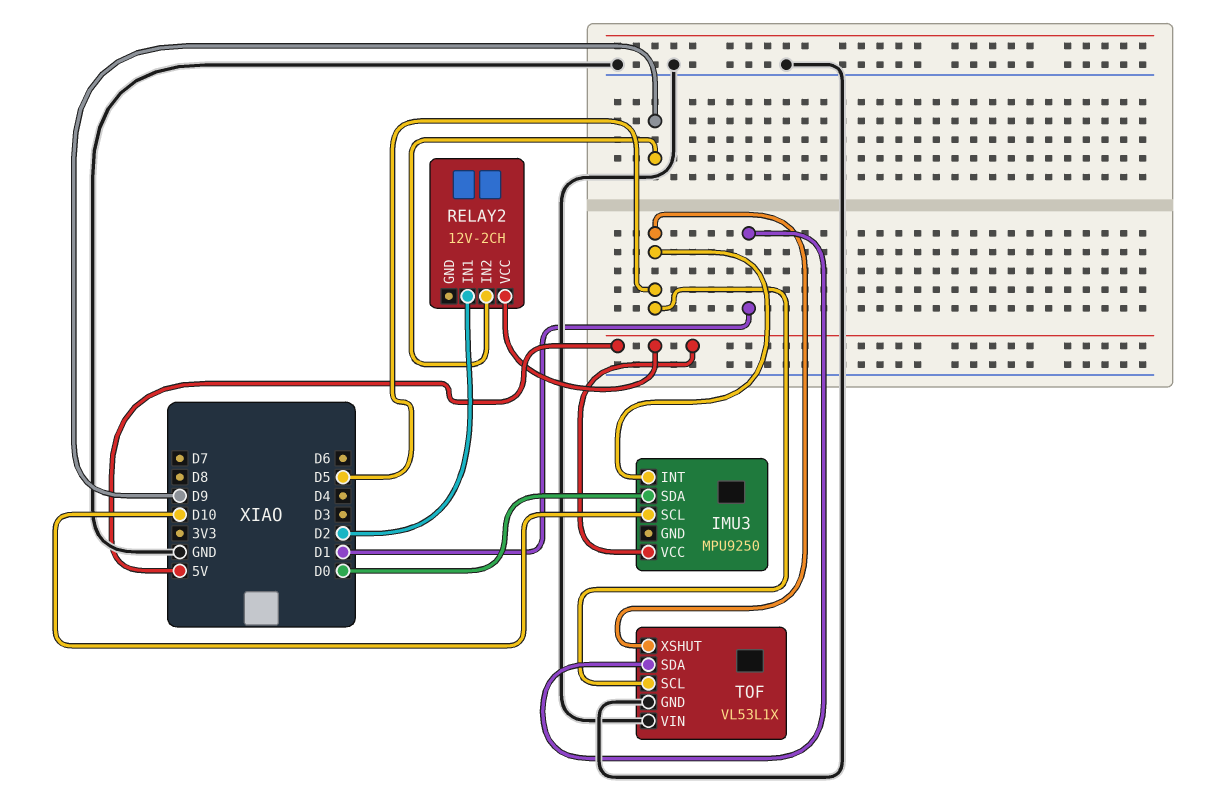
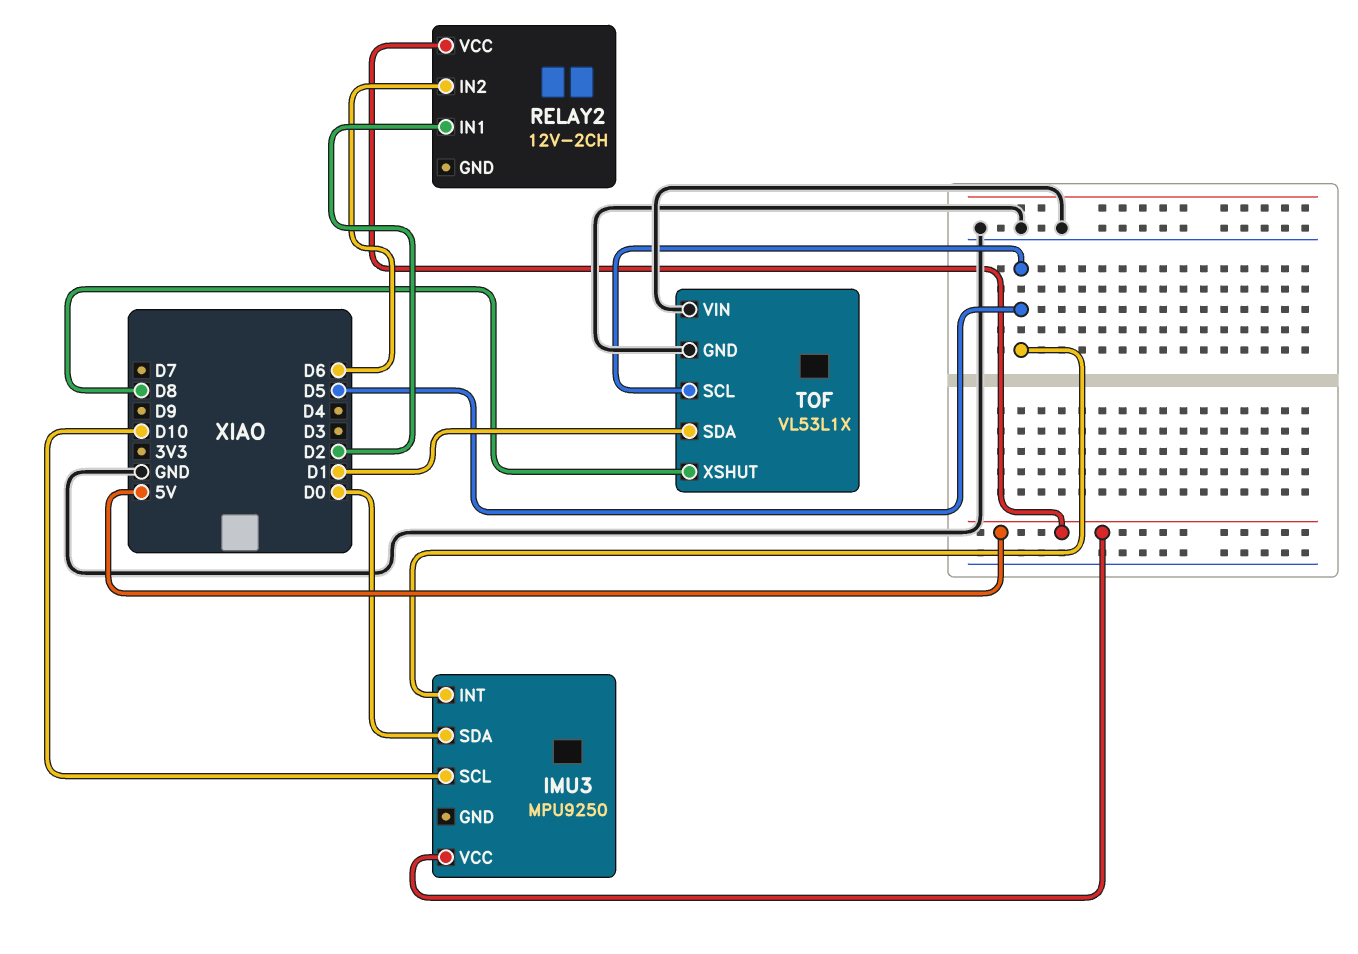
RELAY2 pin IN2: D9 -> D6
TOF pin XSHUT: D5 -> D8

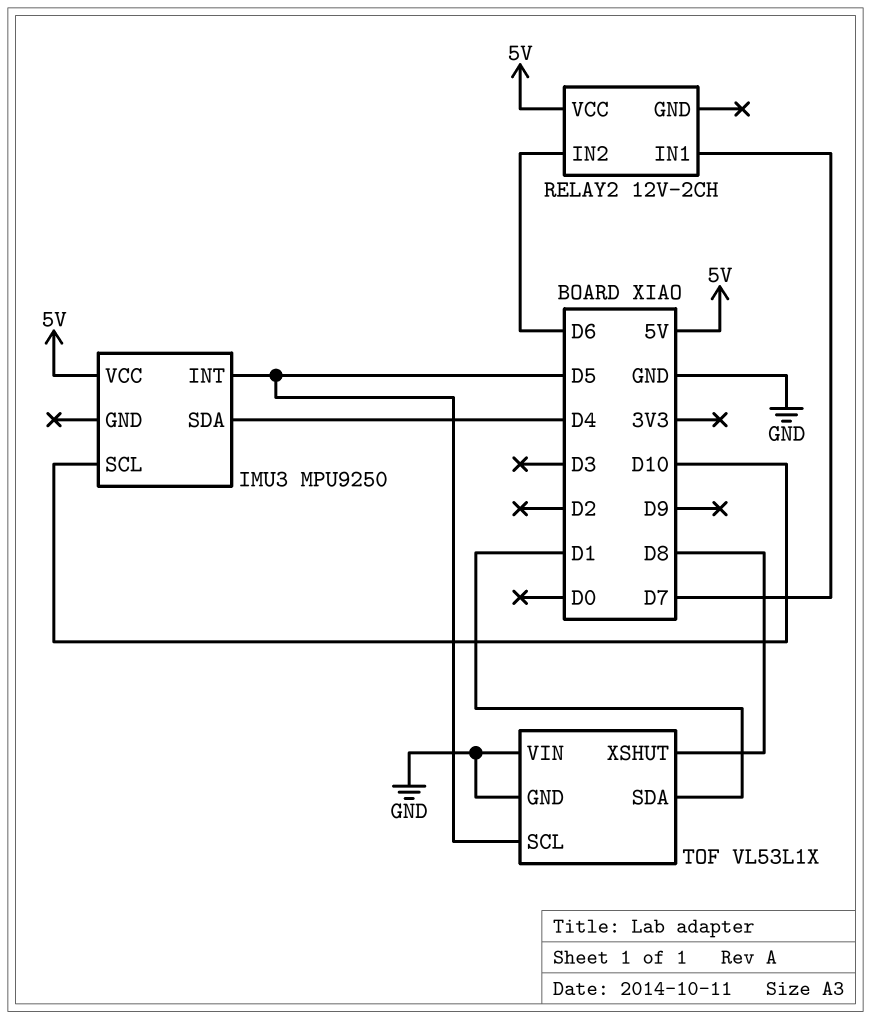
IMU3 pin SDA: D0 -> D4
RELAY2 pin IN1: D2 -> D7

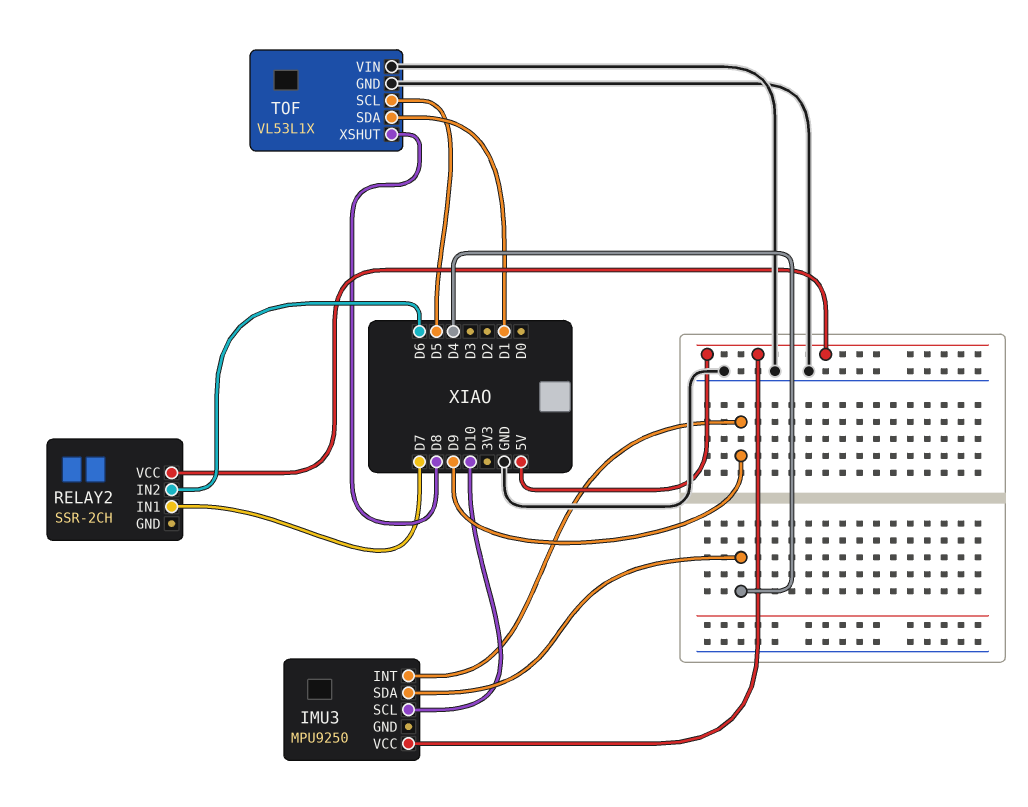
IMU3 pin INT: D5 -> D9
RELAY2: 12V-2CH -> SSR-2CH

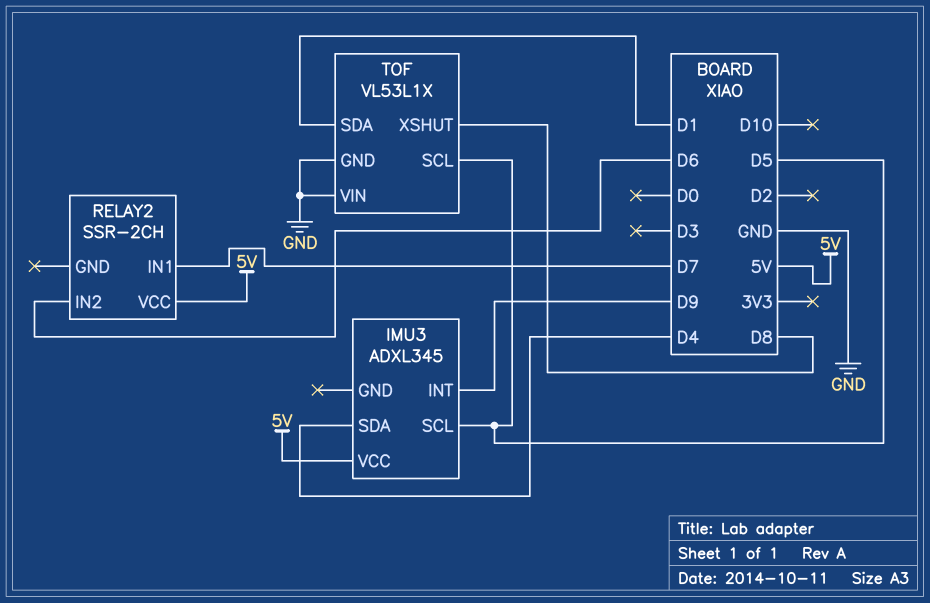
IMU3: MPU9250 -> ADXL345
IMU3 pin SCL: D10 -> D5

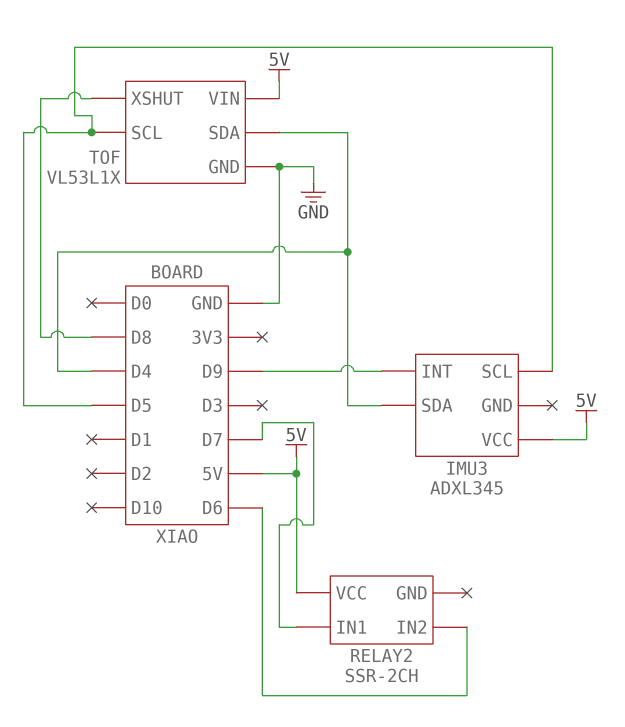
TOF pin SDA: D1 -> D4
TOF pin VIN: GND -> 5V

